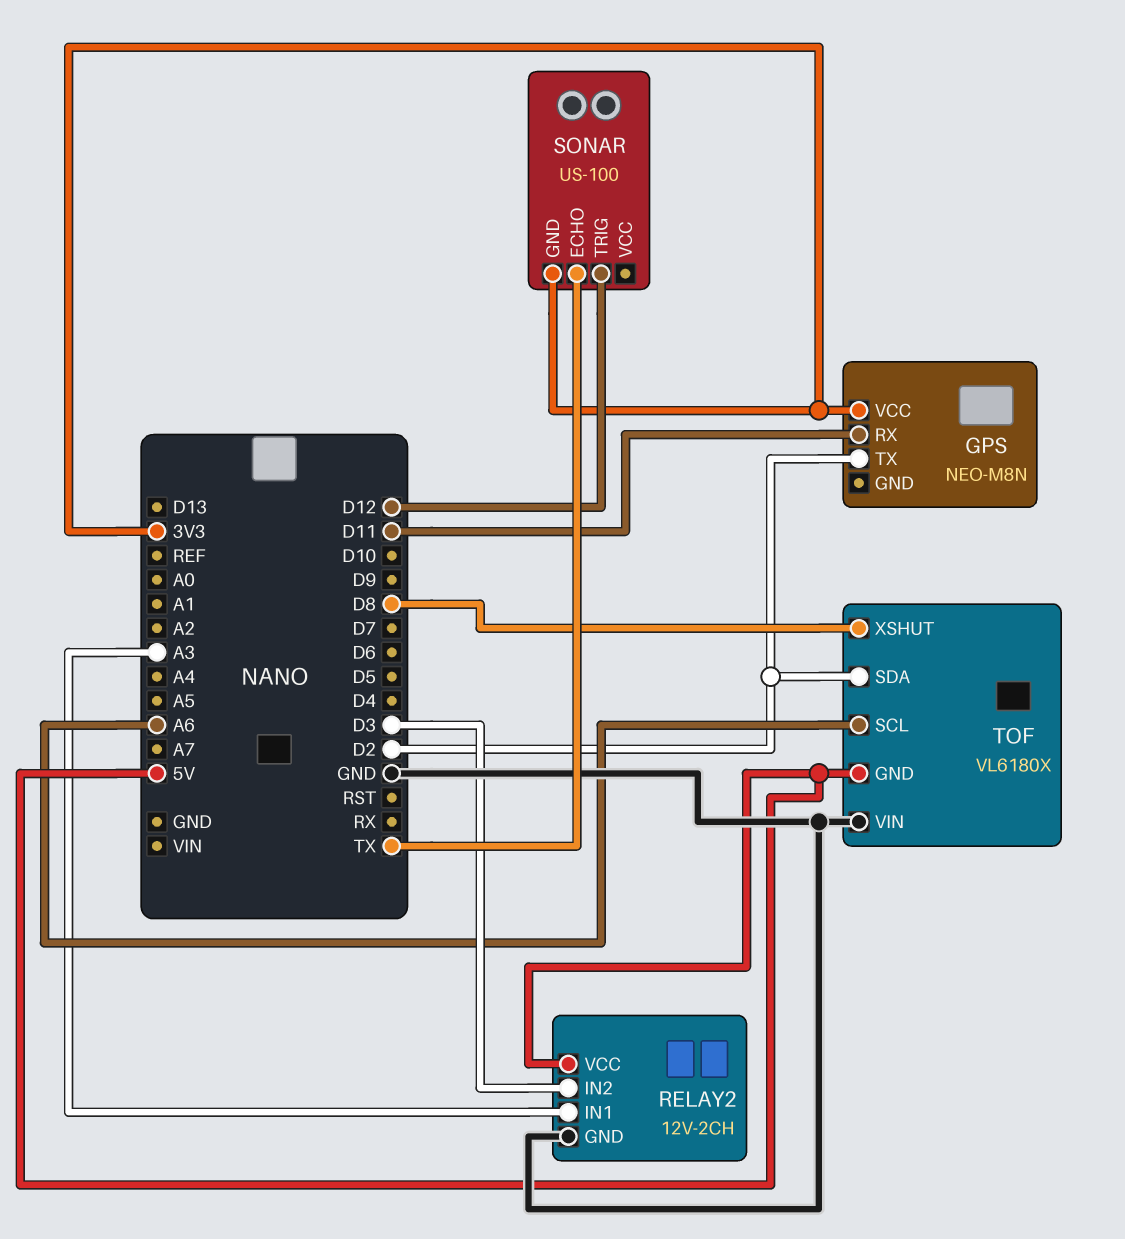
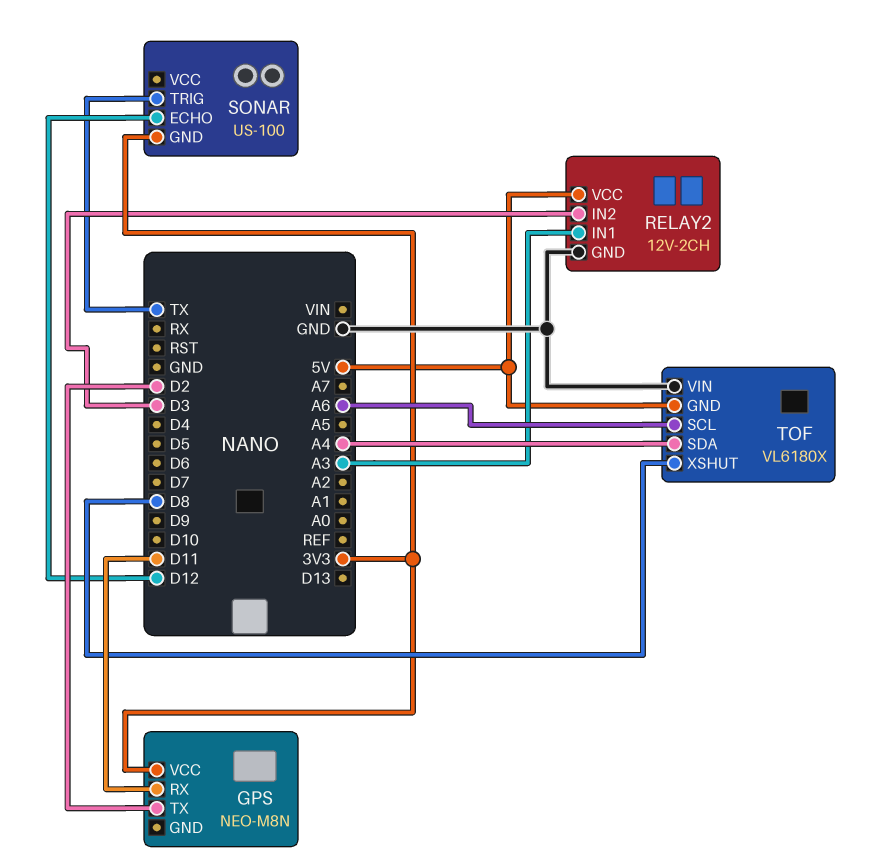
SONAR pin ECHO: TX -> D12
SONAR pin TRIG: D12 -> TX
TOF pin SDA: D2 -> A4

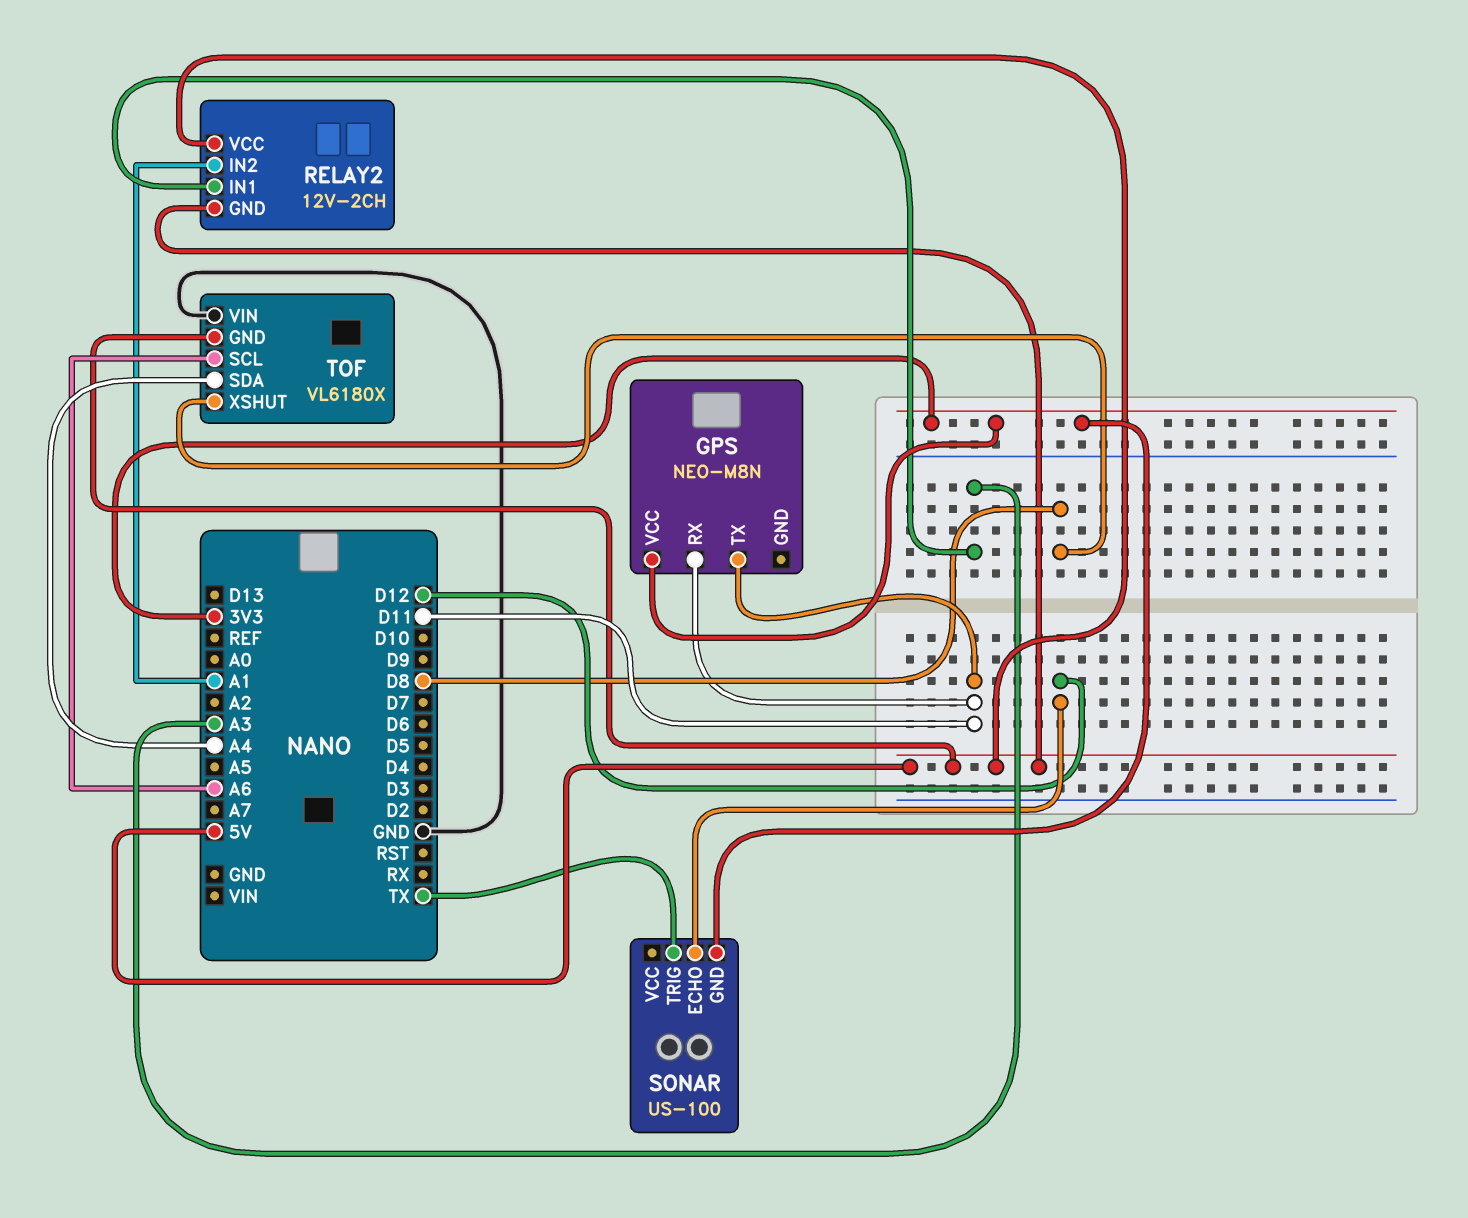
GPS pin TX: D2 -> D11
RELAY2 pin GND: GND -> 5V
RELAY2 pin IN2: D3 -> A1

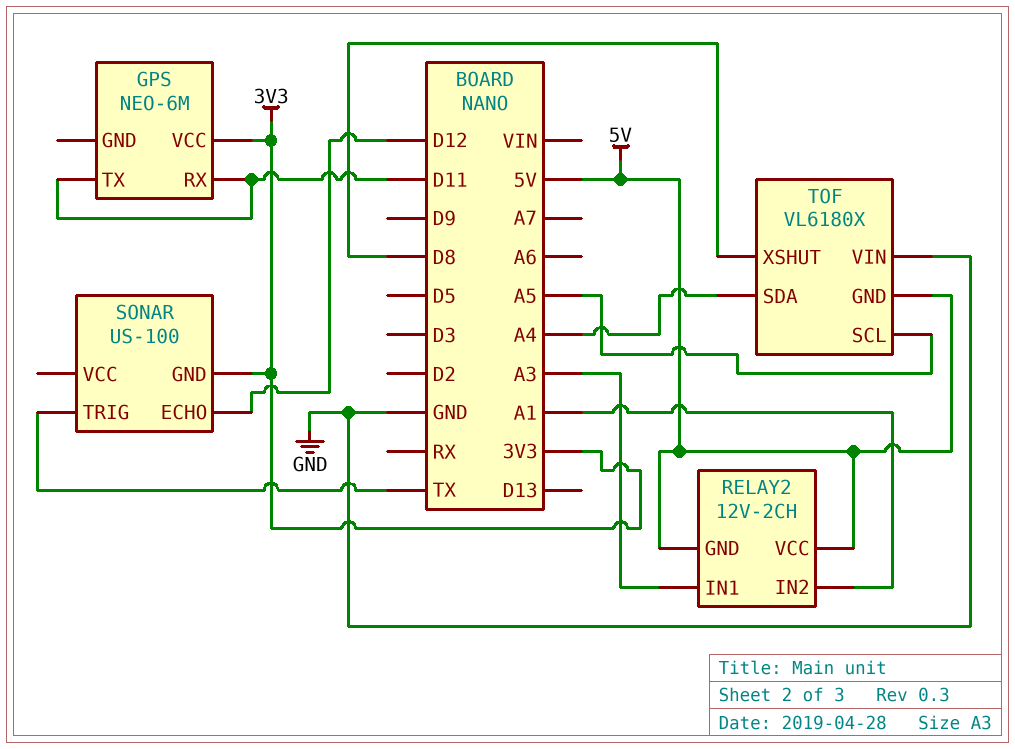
GPS: NEO-M8N -> NEO-6M
TOF pin SCL: A6 -> A5

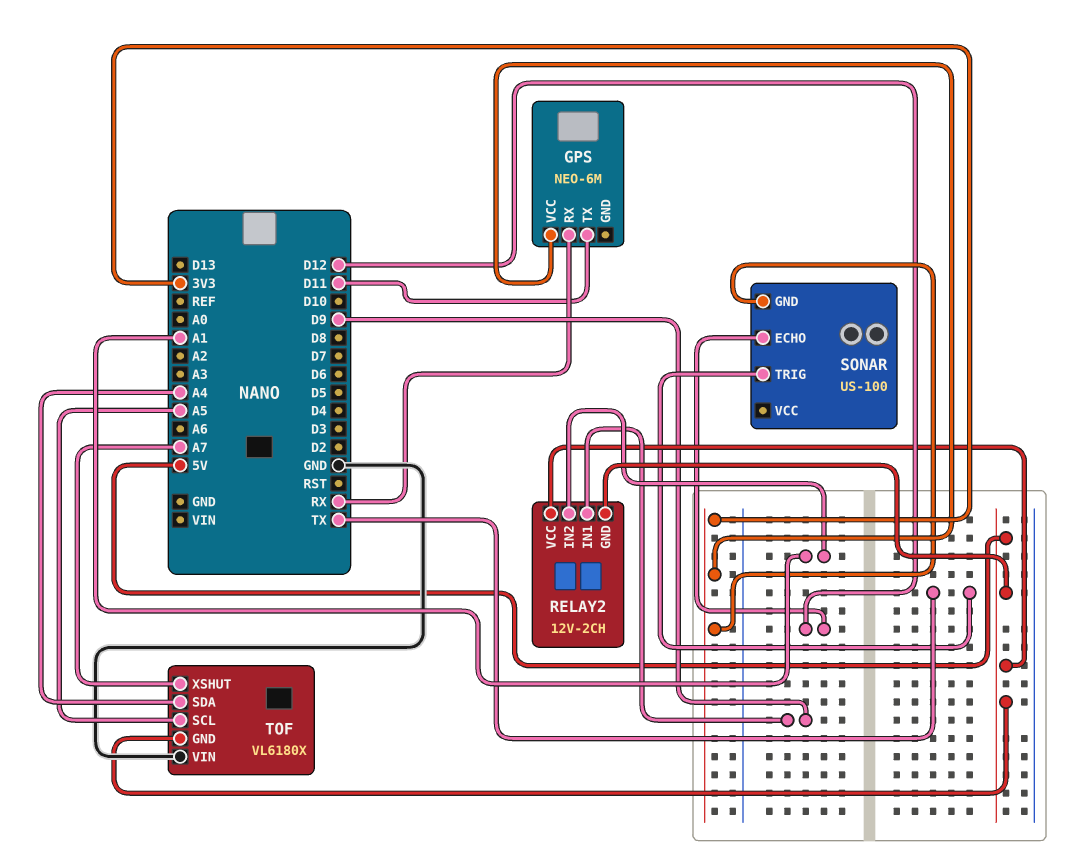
GPS pin RX: D11 -> RX
RELAY2 pin IN1: A3 -> D9
TOF pin XSHUT: D8 -> A7

